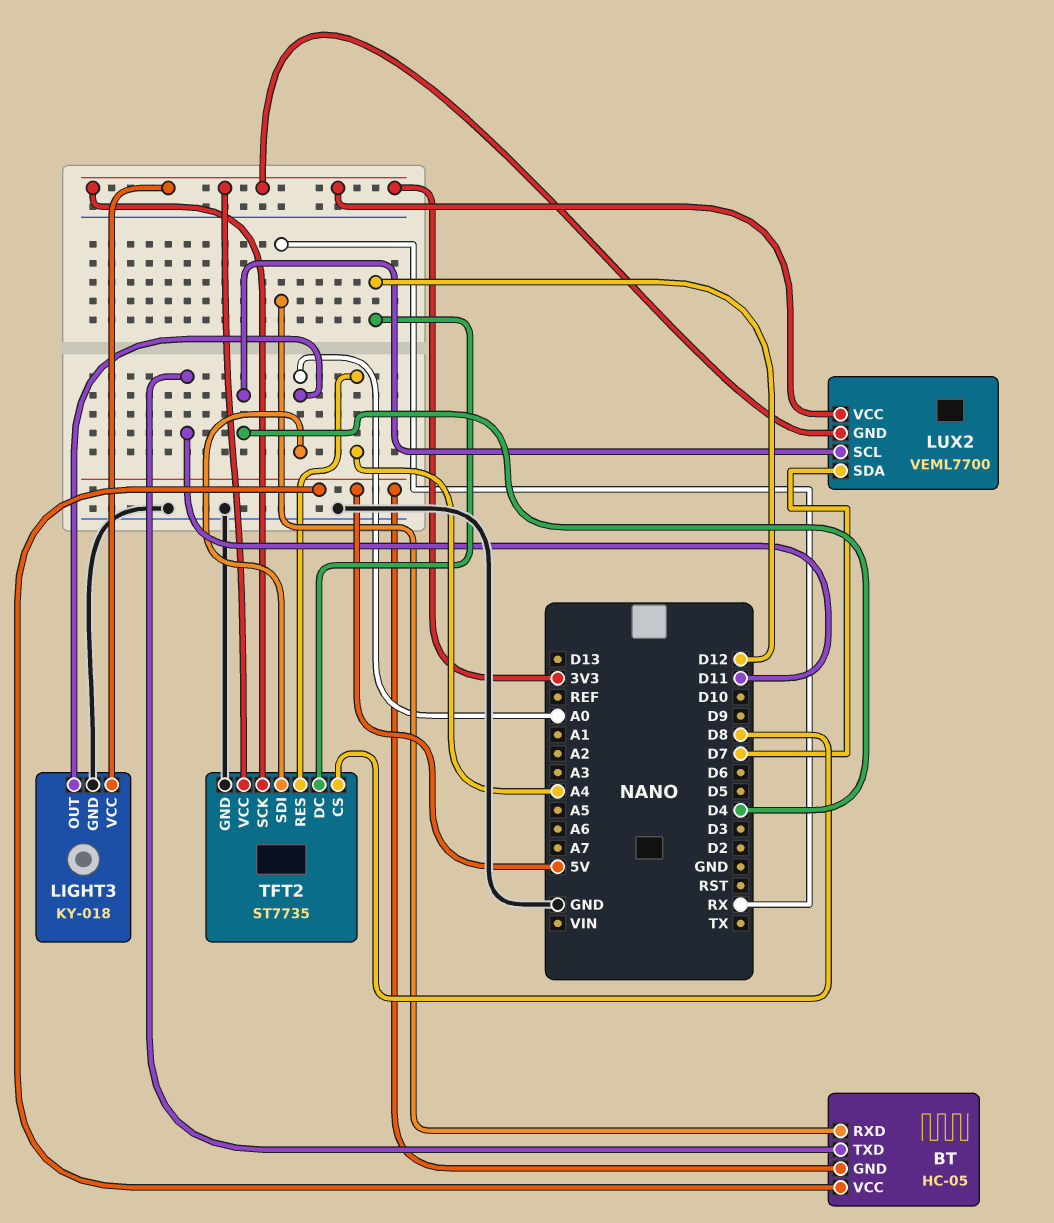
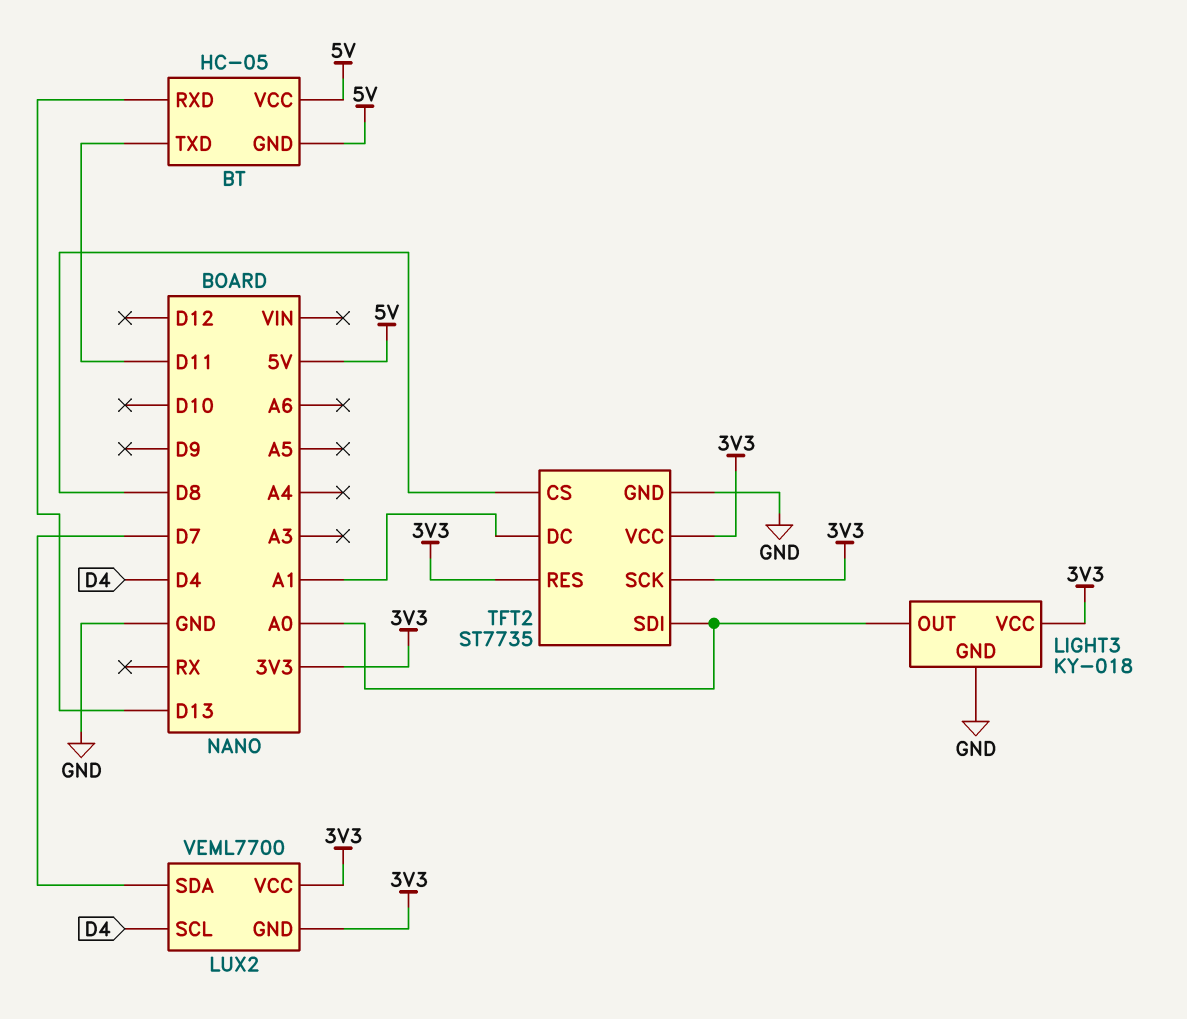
BT pin RXD: RX -> D13
TFT2 pin DC: D12 -> A1
TFT2 pin RES: A4 -> 3V3

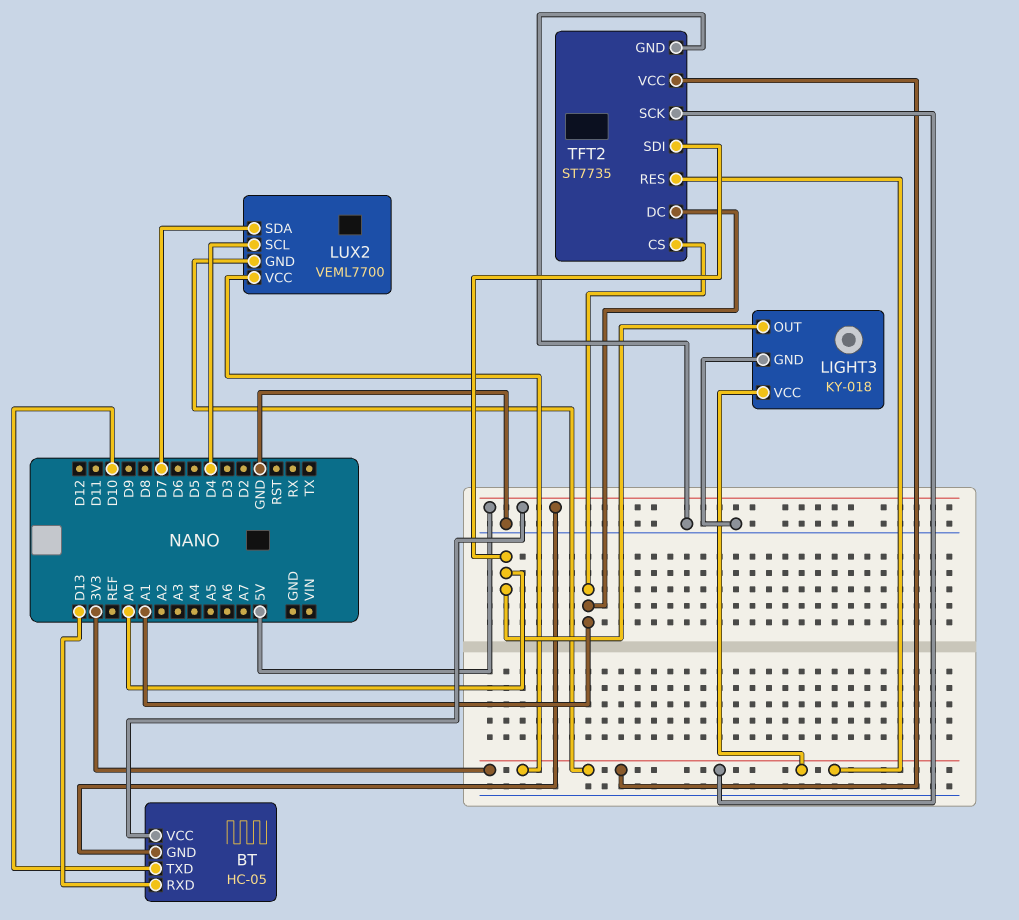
BT pin TXD: D11 -> D10
TFT2 pin CS: D8 -> A1

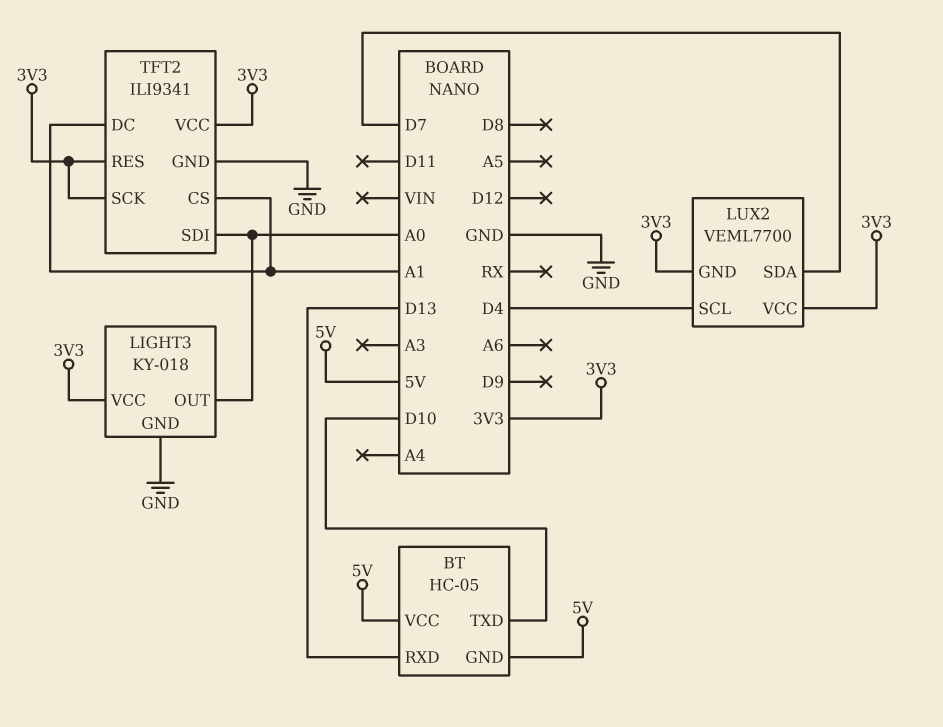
TFT2: ST7735 -> ILI9341

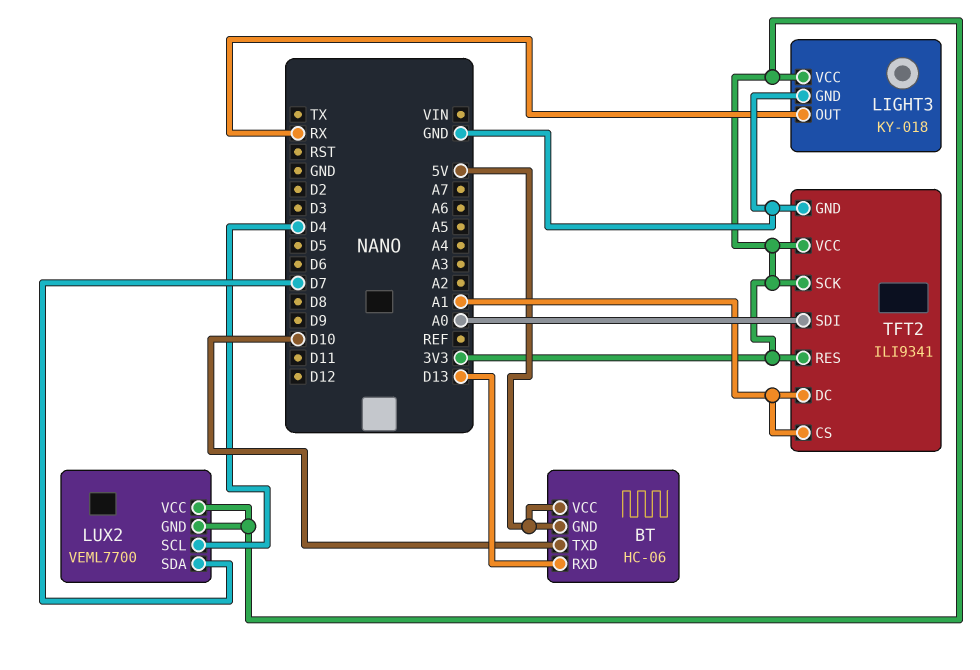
BT: HC-05 -> HC-06
LIGHT3 pin OUT: A0 -> RX

